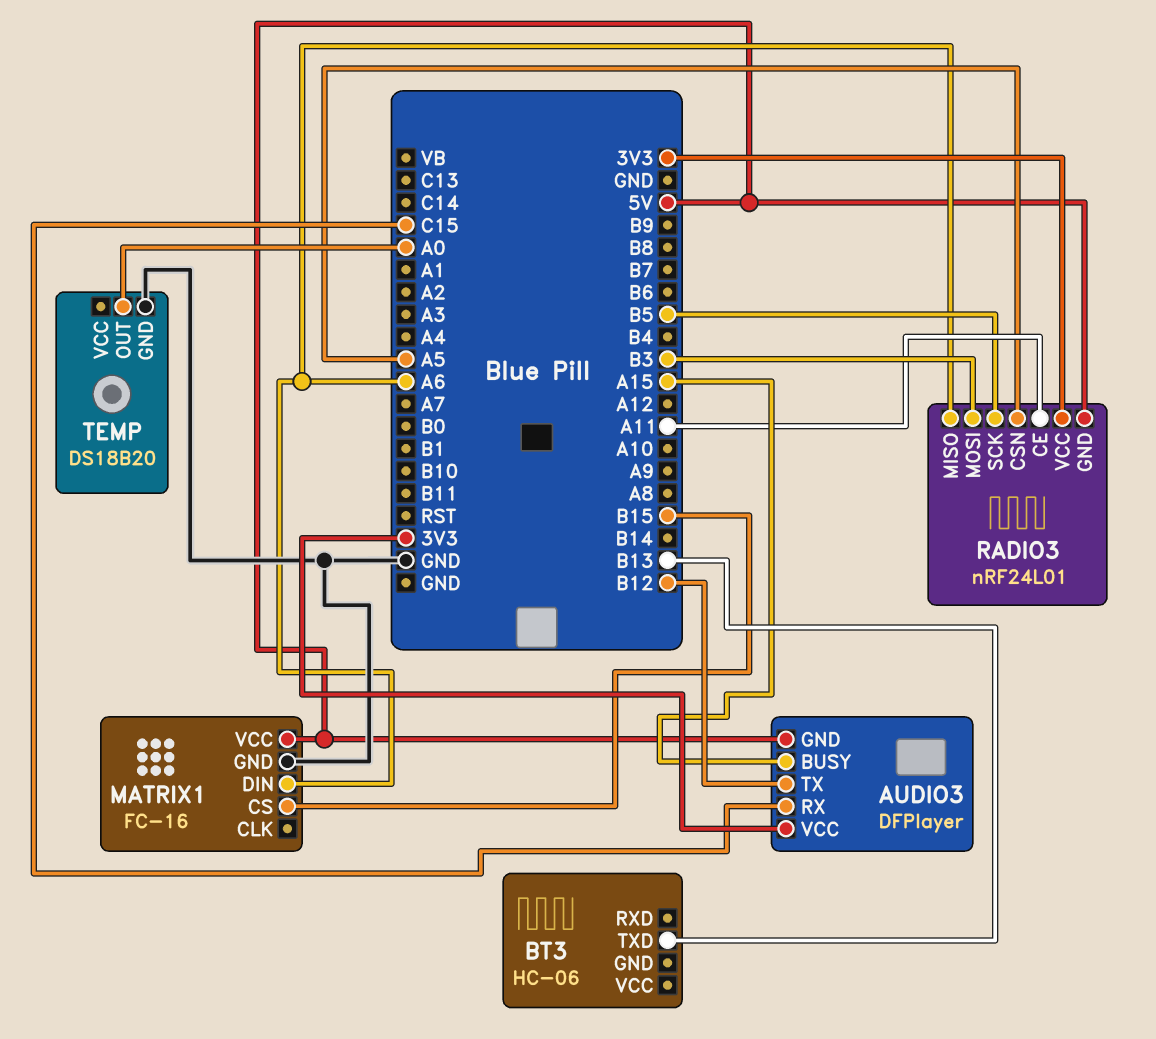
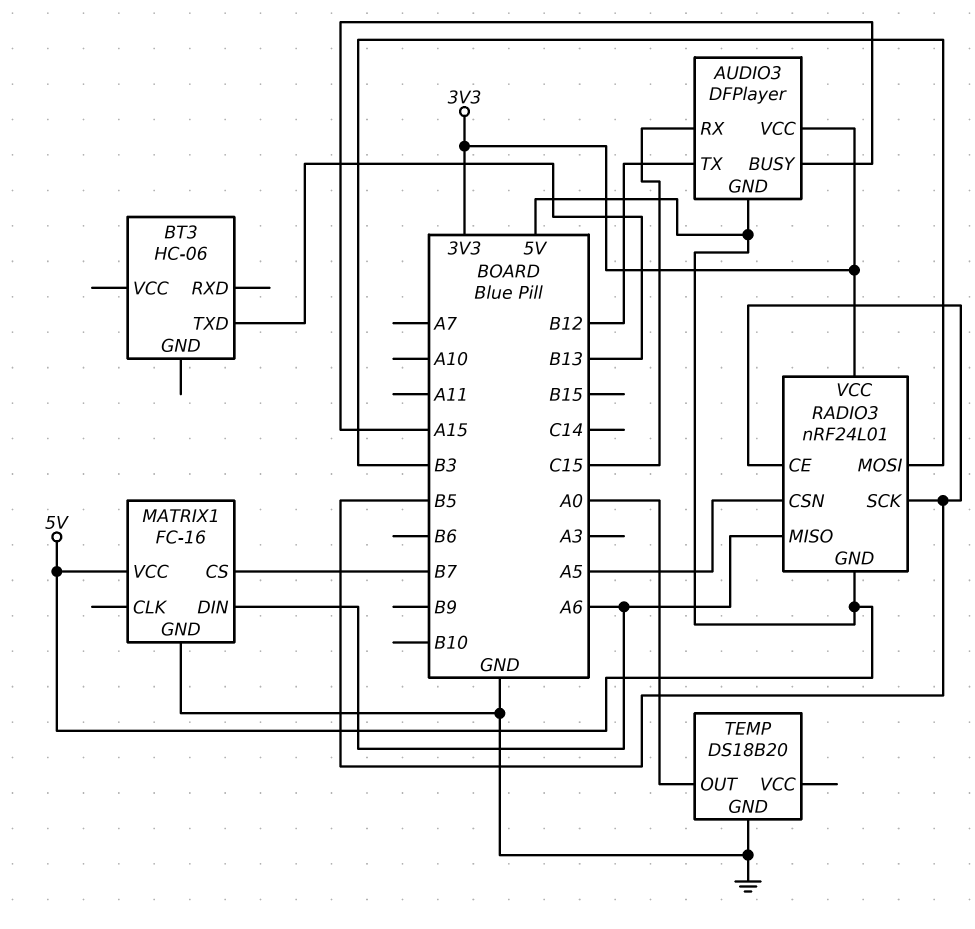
MATRIX1 pin CS: B15 -> B7
RADIO3 pin CE: A11 -> B5

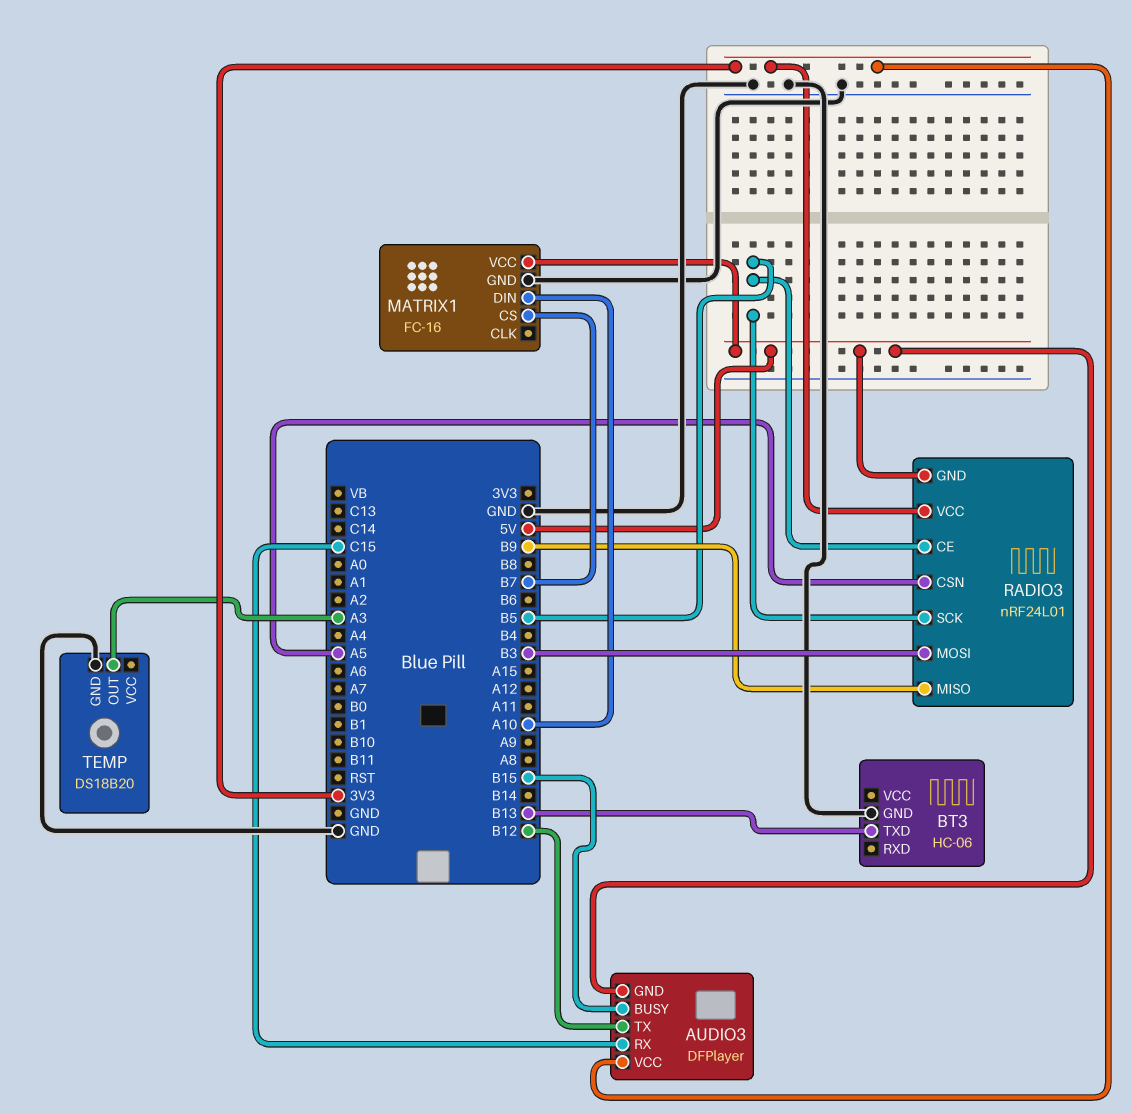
AUDIO3 pin BUSY: A15 -> B15
BT3 pin GND: none -> GND
MATRIX1 pin DIN: A6 -> A10
RADIO3 pin MISO: A6 -> B9
TEMP pin OUT: A0 -> A3

